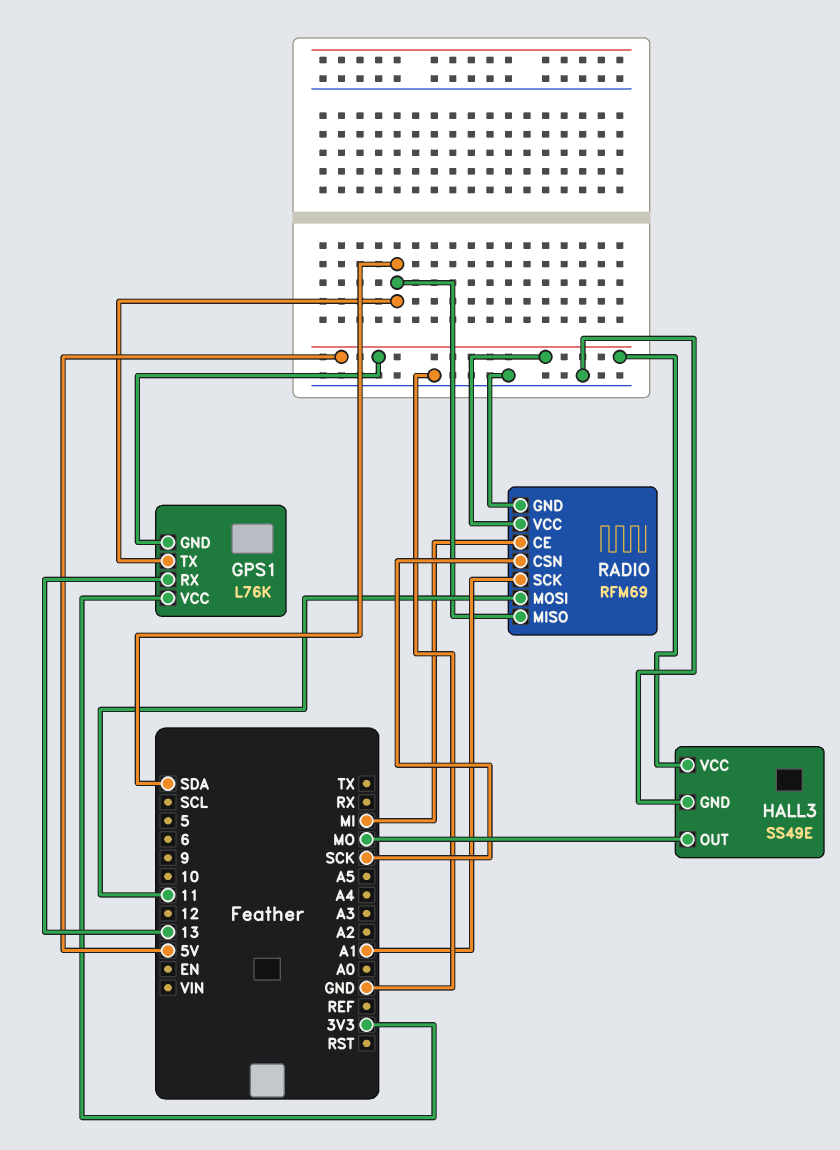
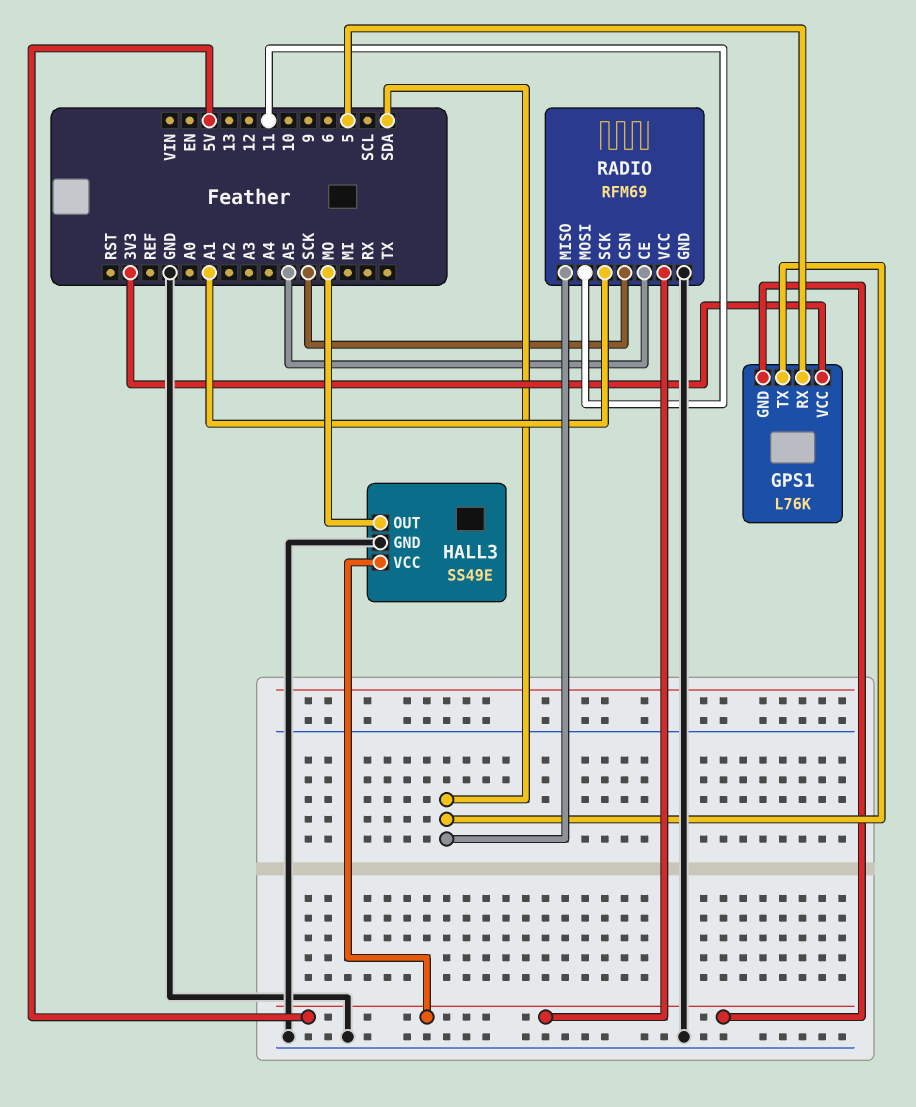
GPS1 pin RX: 13 -> 5
RADIO pin CE: MI -> A5

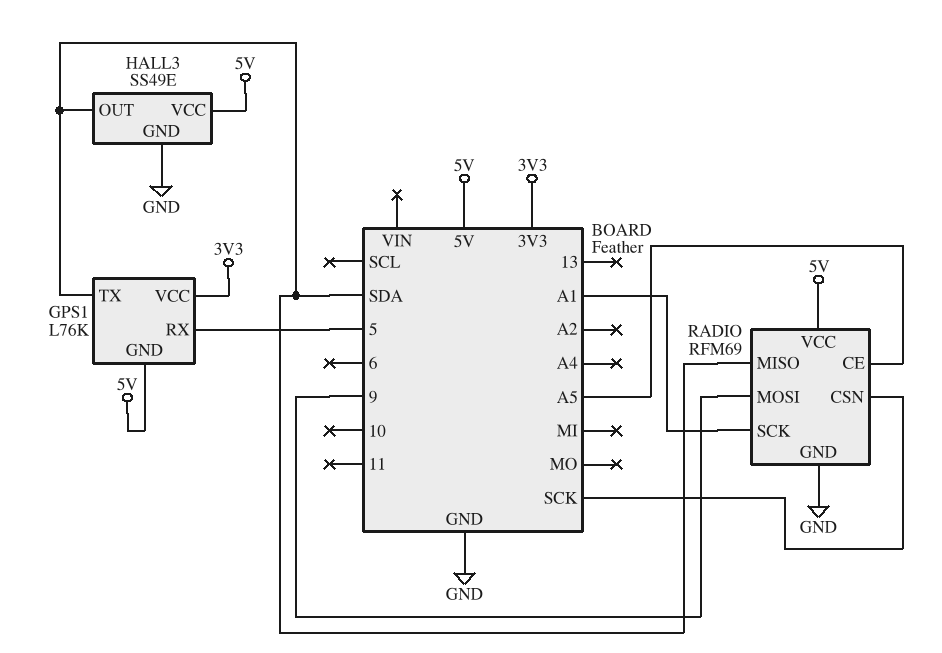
HALL3 pin OUT: MO -> SDA
RADIO pin MOSI: 11 -> 9

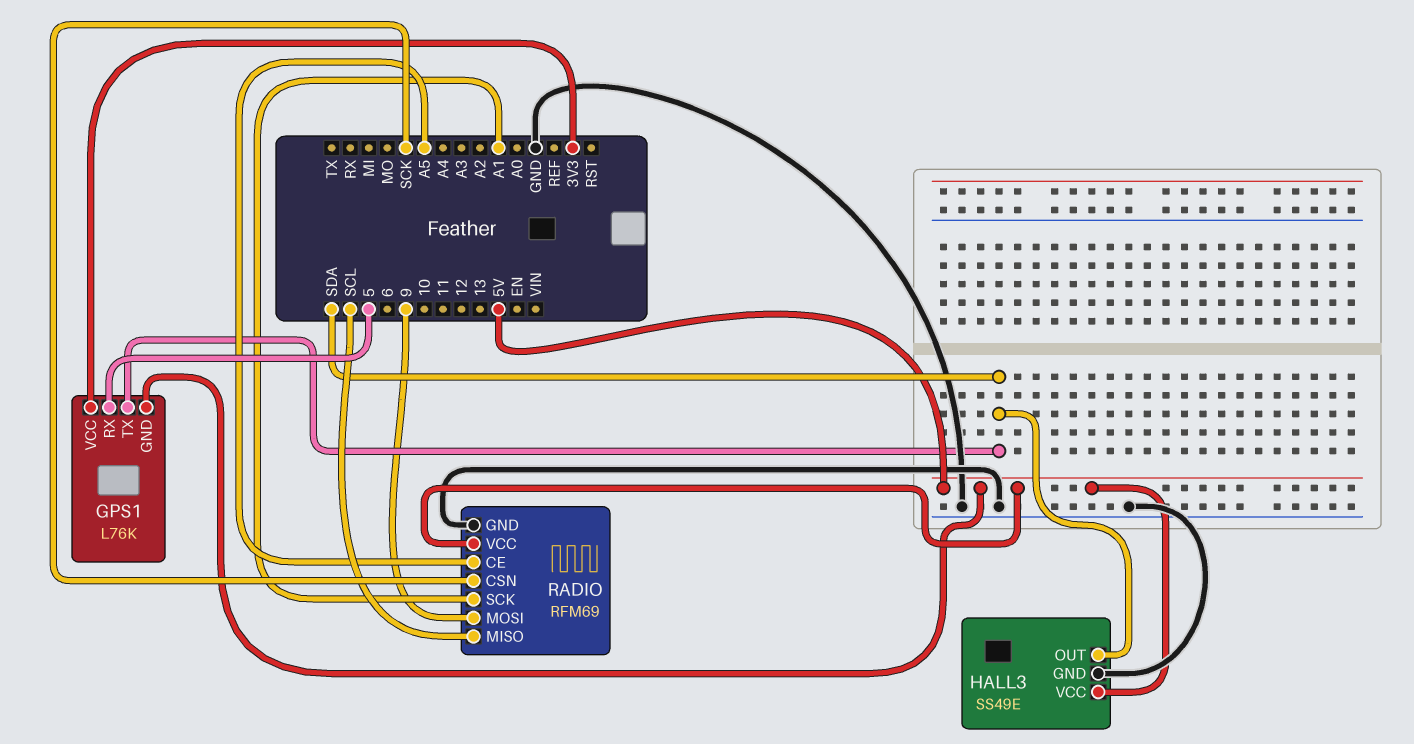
RADIO pin MISO: SDA -> SCL

